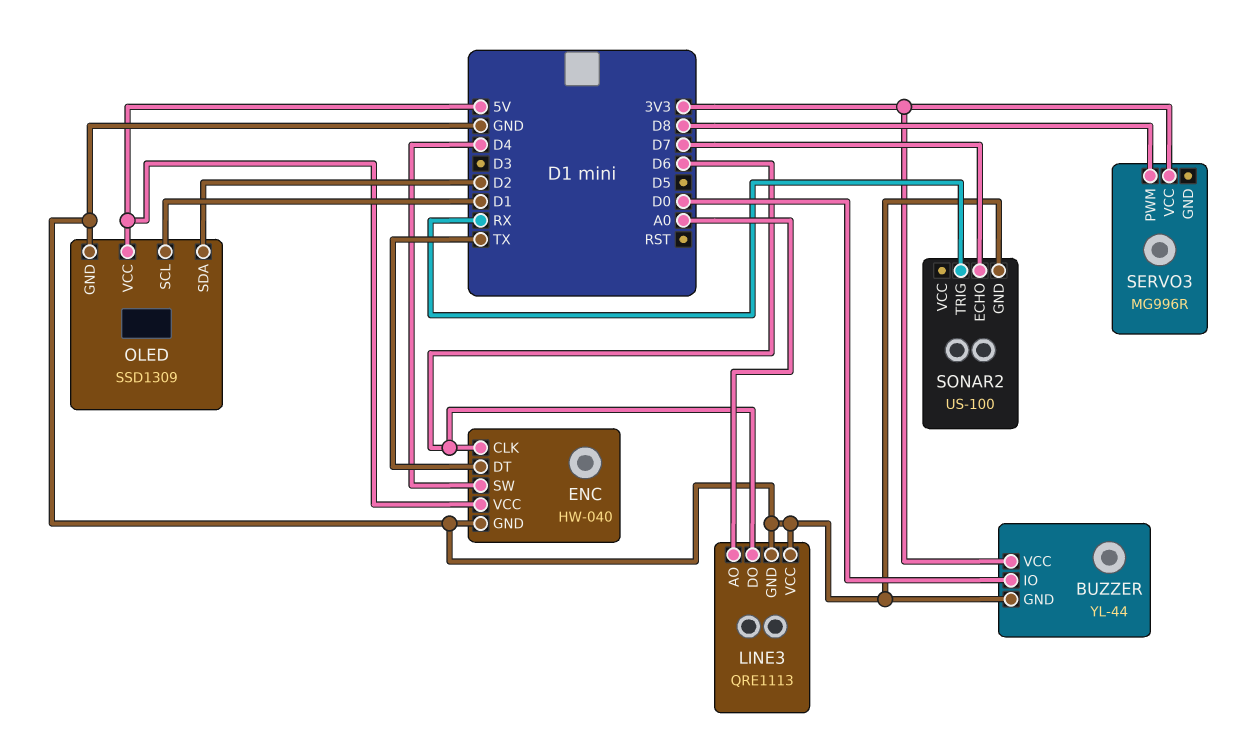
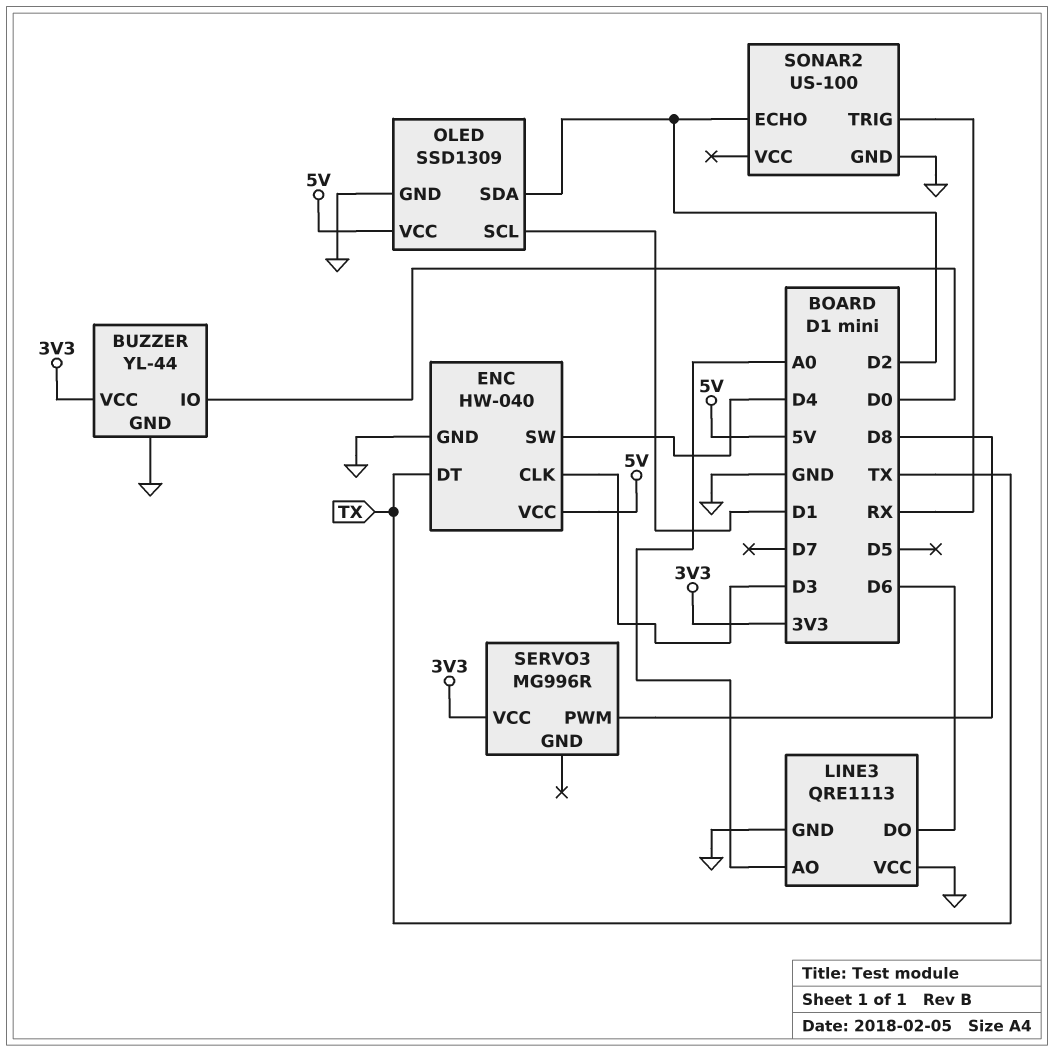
ENC pin CLK: D6 -> D3
SONAR2 pin ECHO: D7 -> D2

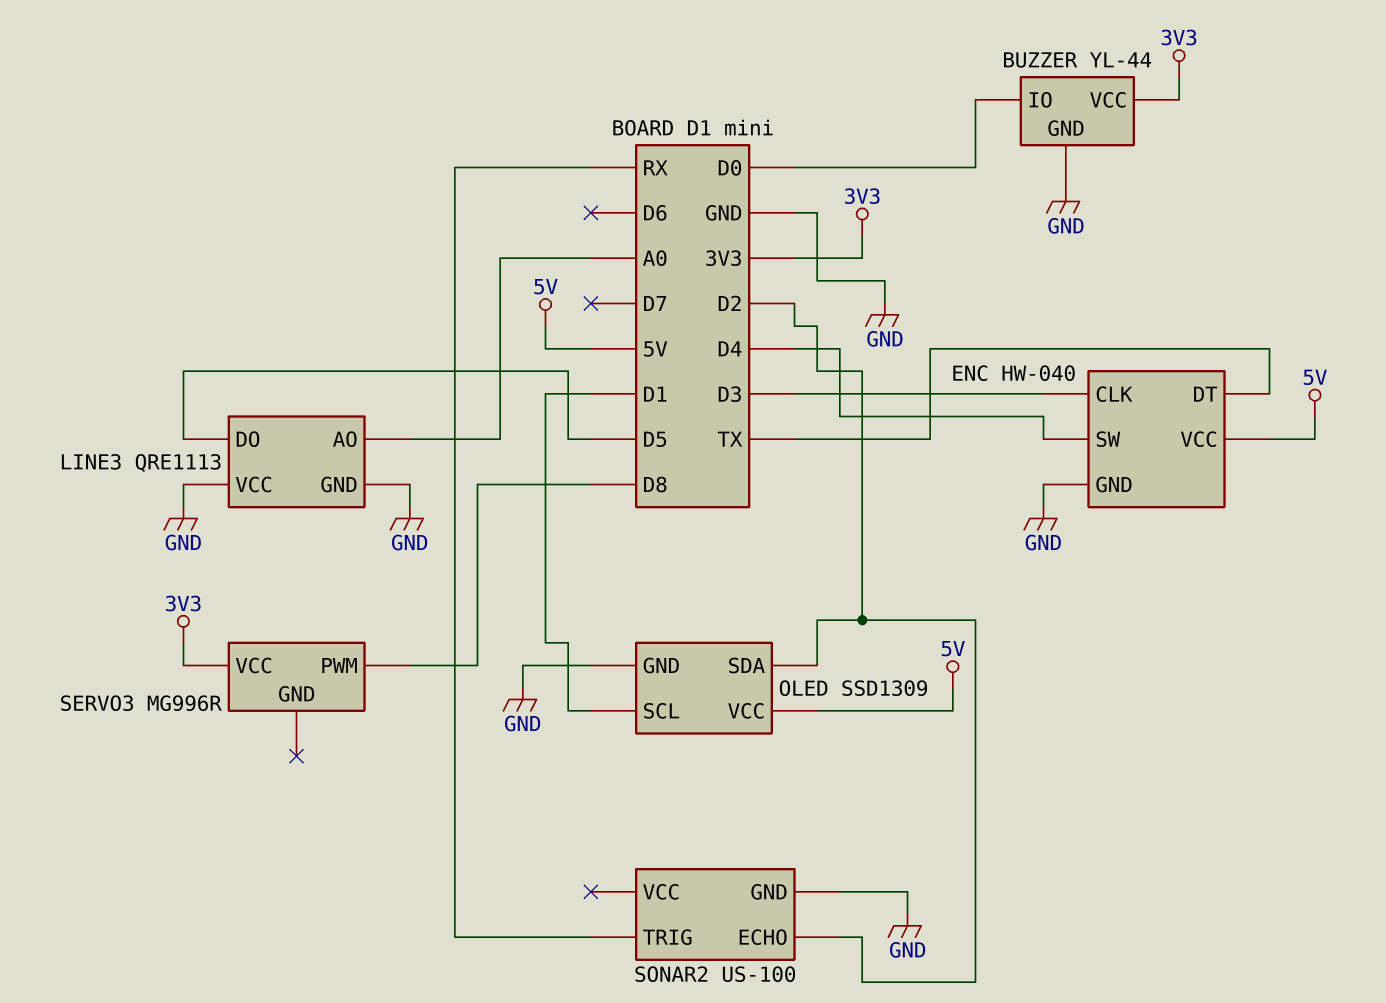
LINE3 pin DO: D6 -> D5

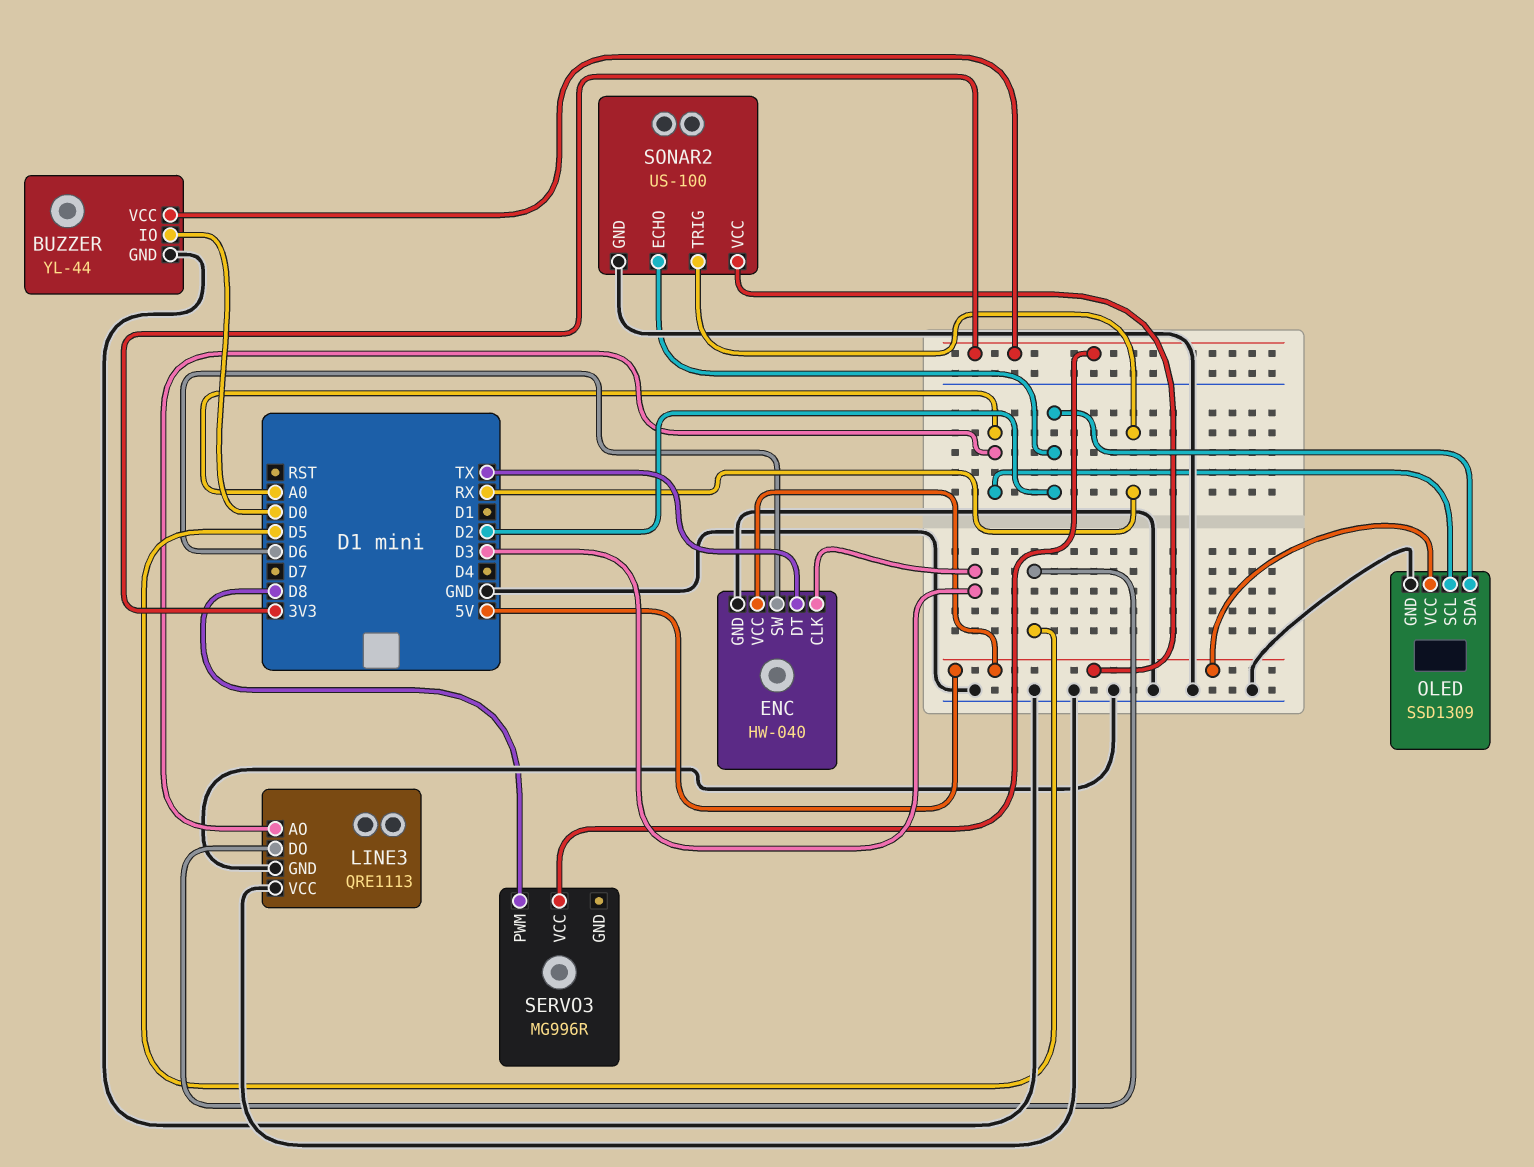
ENC pin SW: D4 -> D6
OLED pin SCL: D1 -> A0
SONAR2 pin VCC: none -> 5V

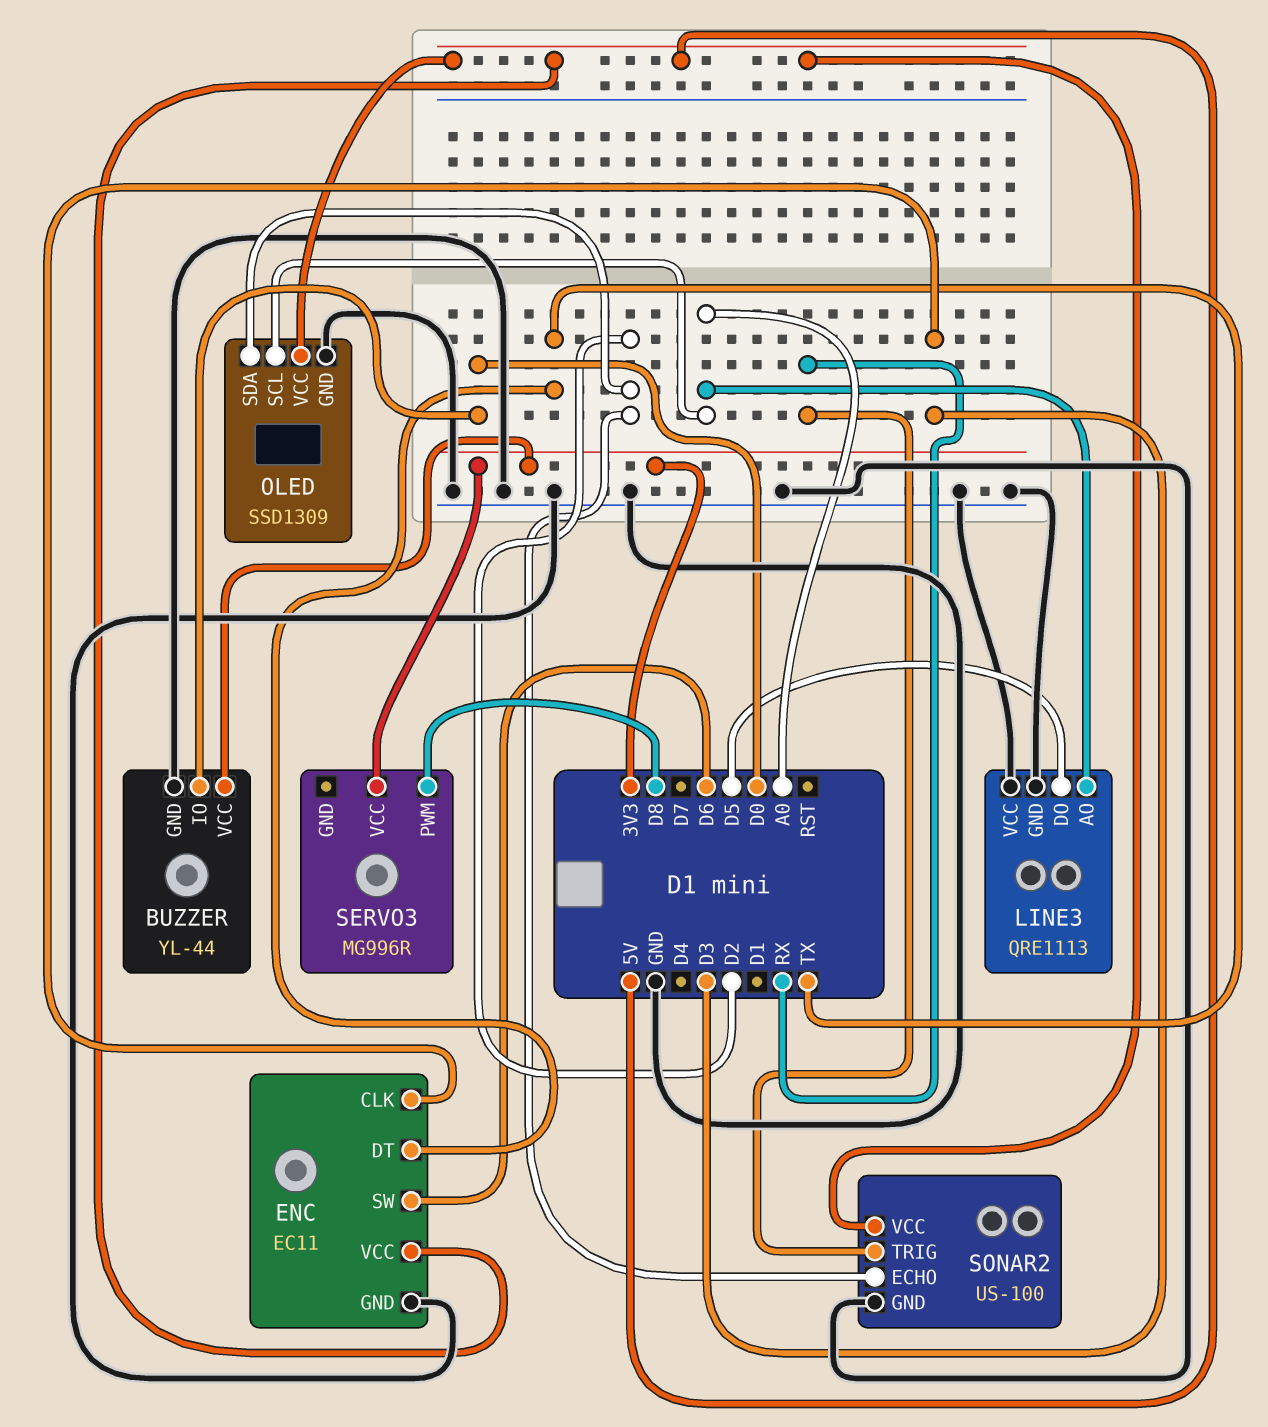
ENC: HW-040 -> EC11

